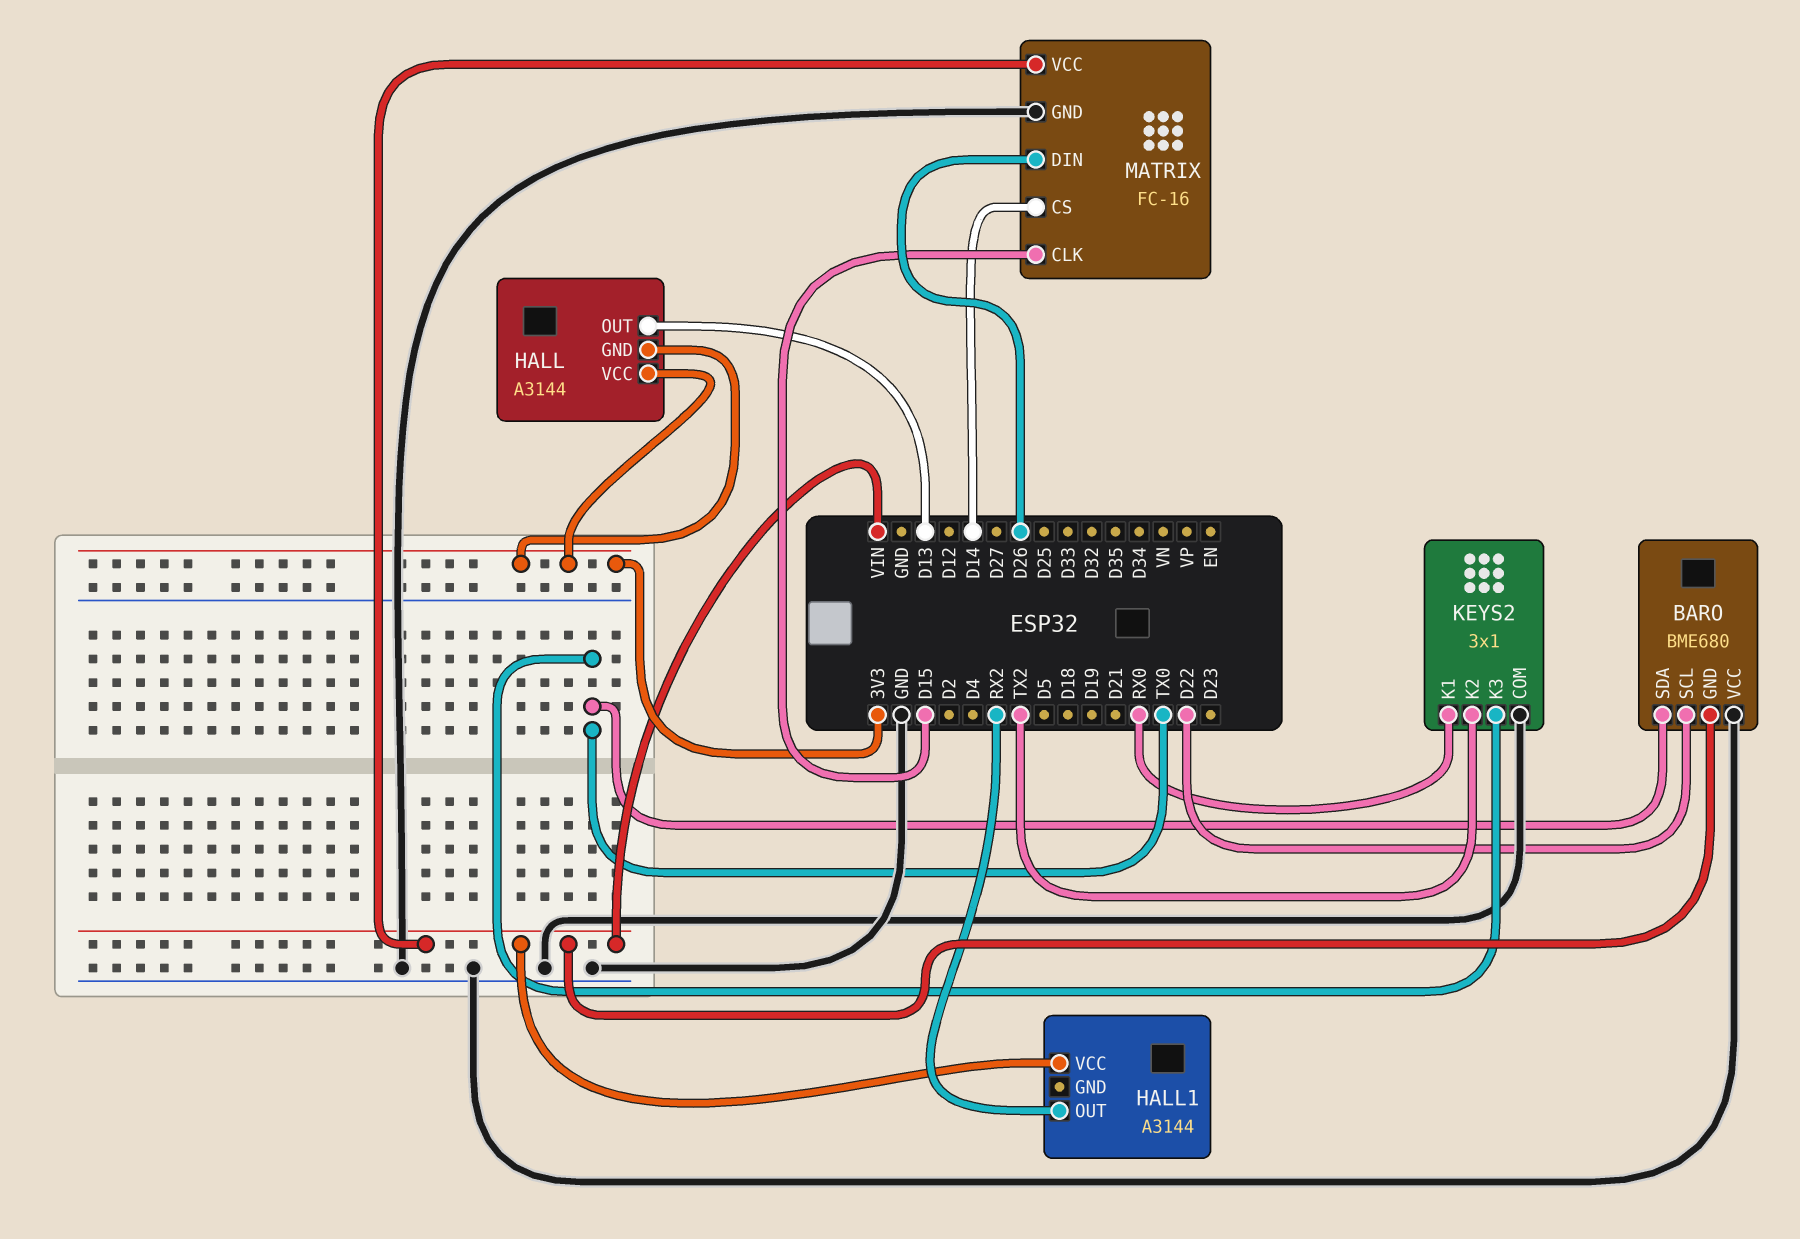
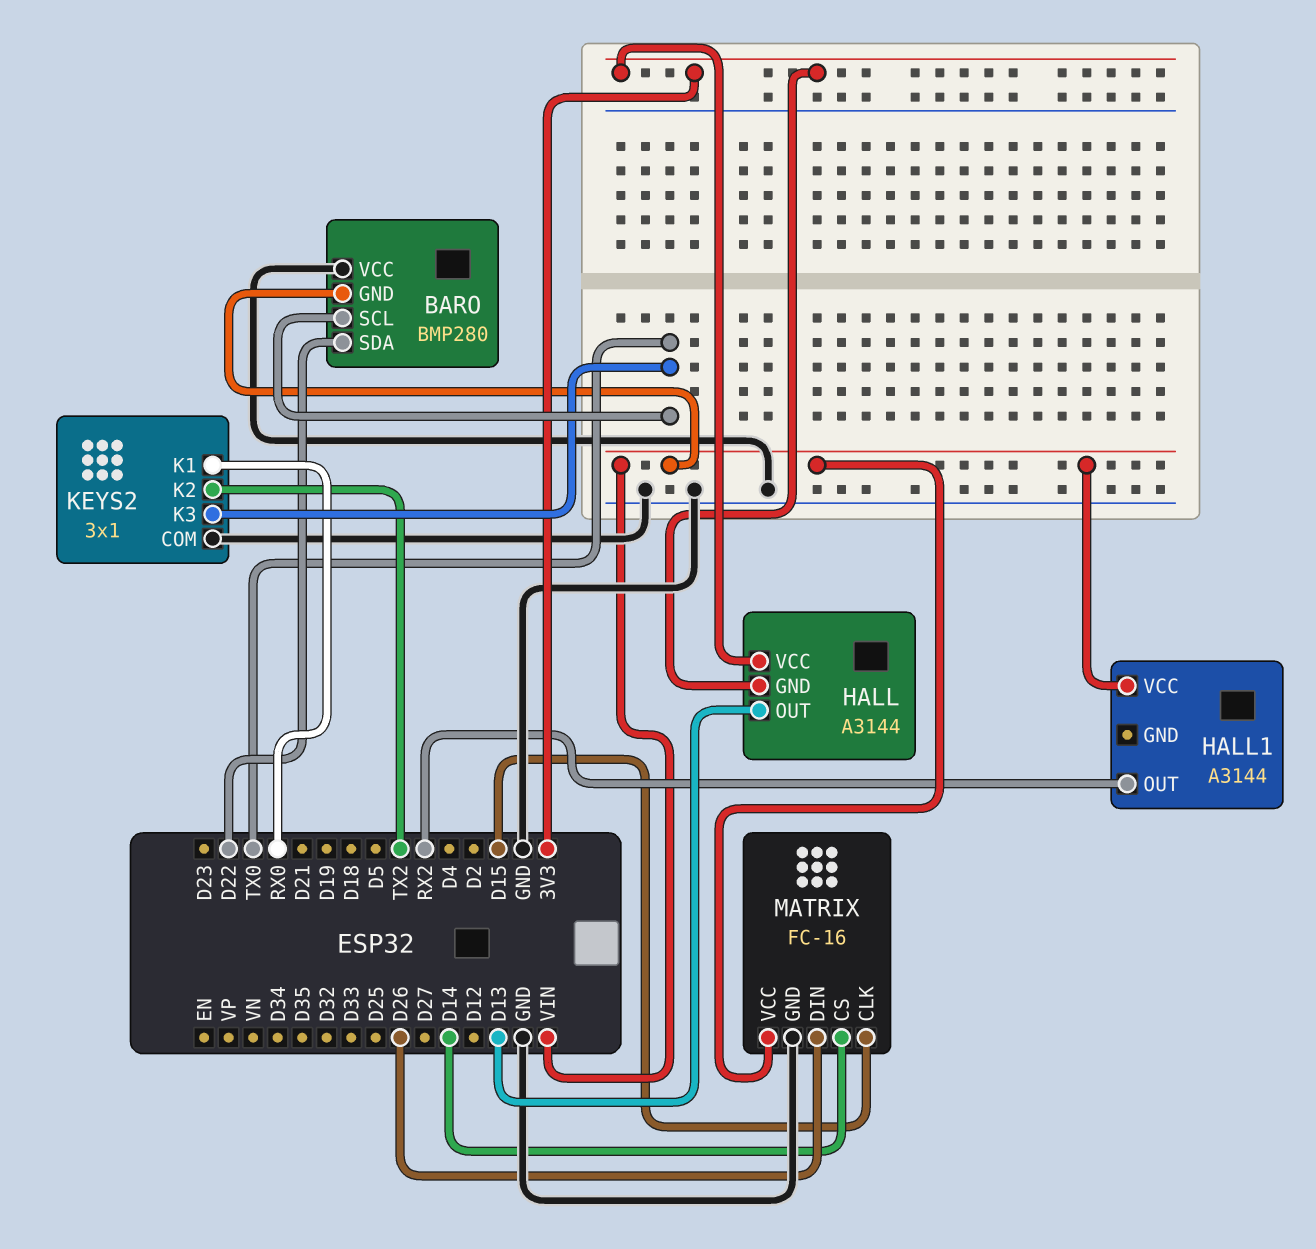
BARO: BME680 -> BMP280
BARO pin SCL: D22 -> TX0
BARO pin SDA: TX0 -> D22

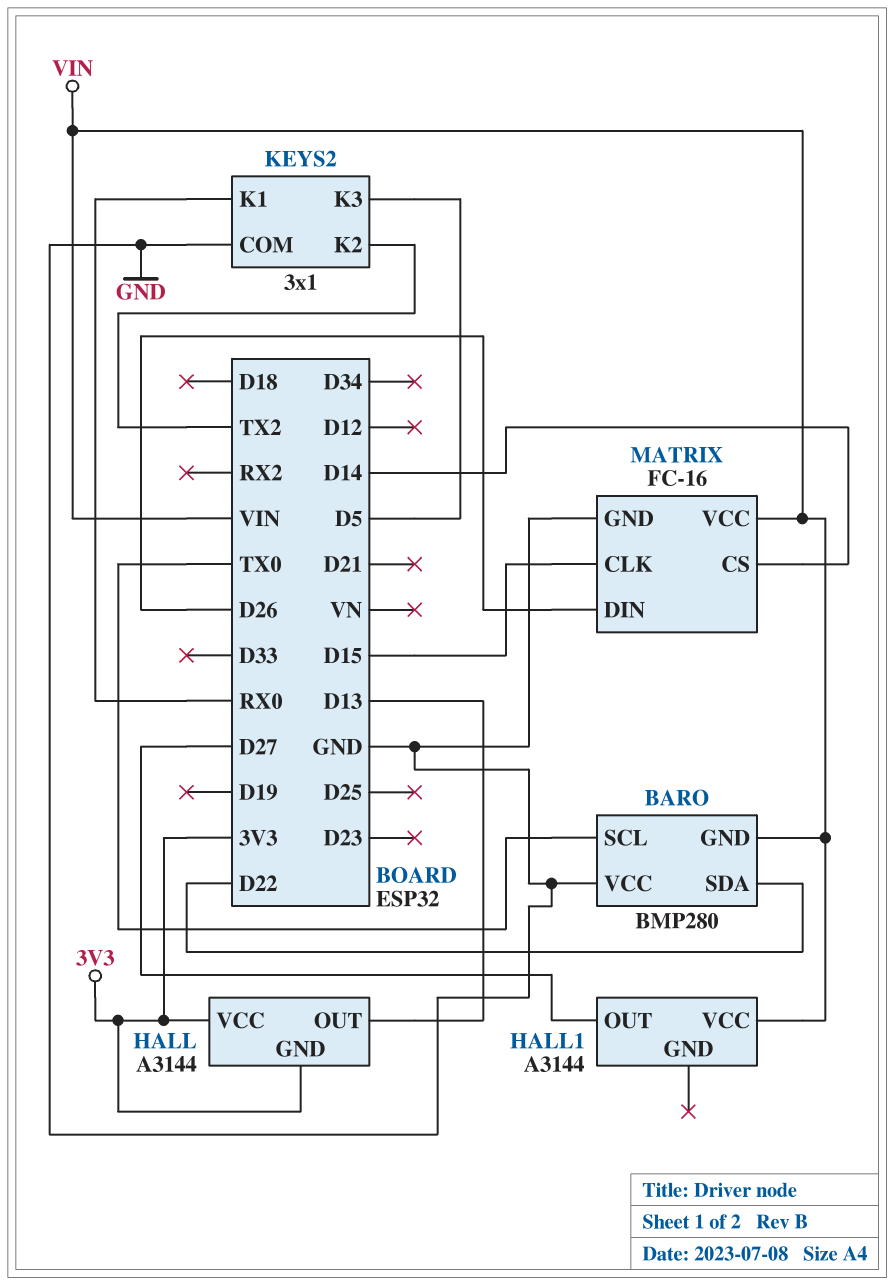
HALL1 pin OUT: RX2 -> D27
KEYS2 pin K3: TX0 -> D5

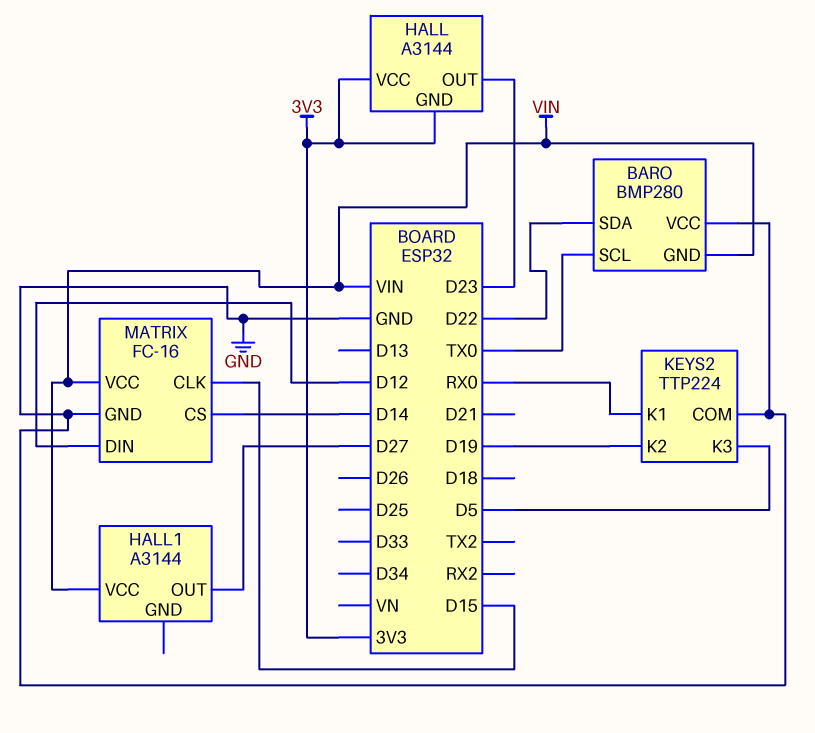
HALL pin OUT: D13 -> D23
KEYS2: 3x1 -> TTP224
KEYS2 pin K2: TX2 -> D19
MATRIX pin DIN: D26 -> D12

